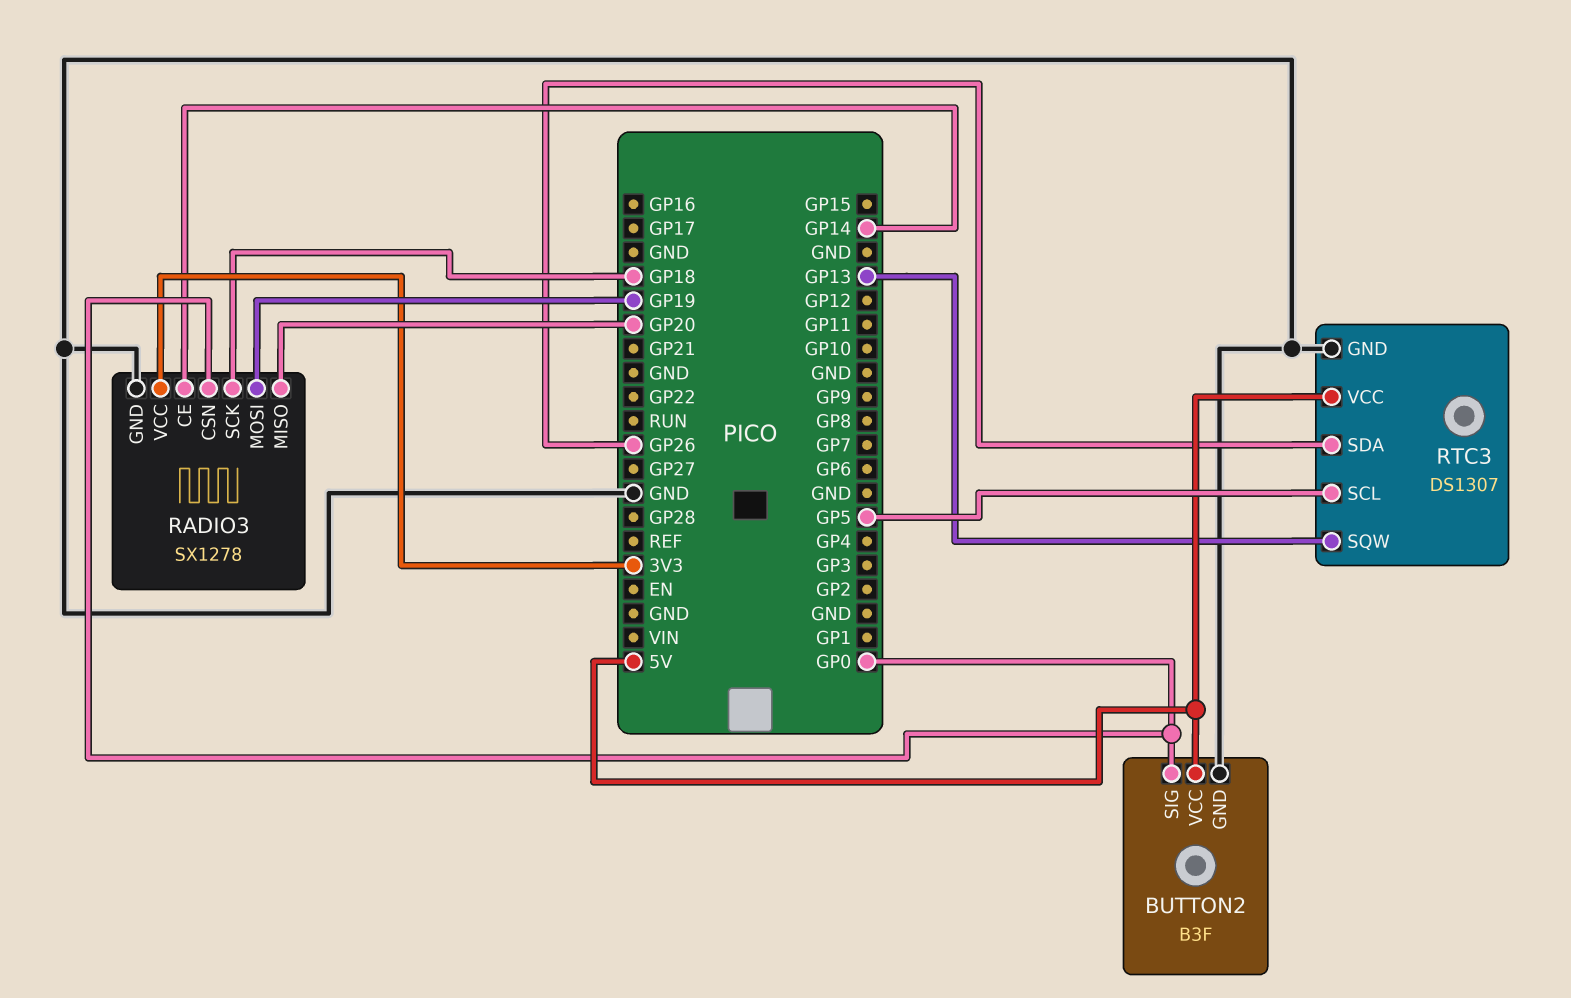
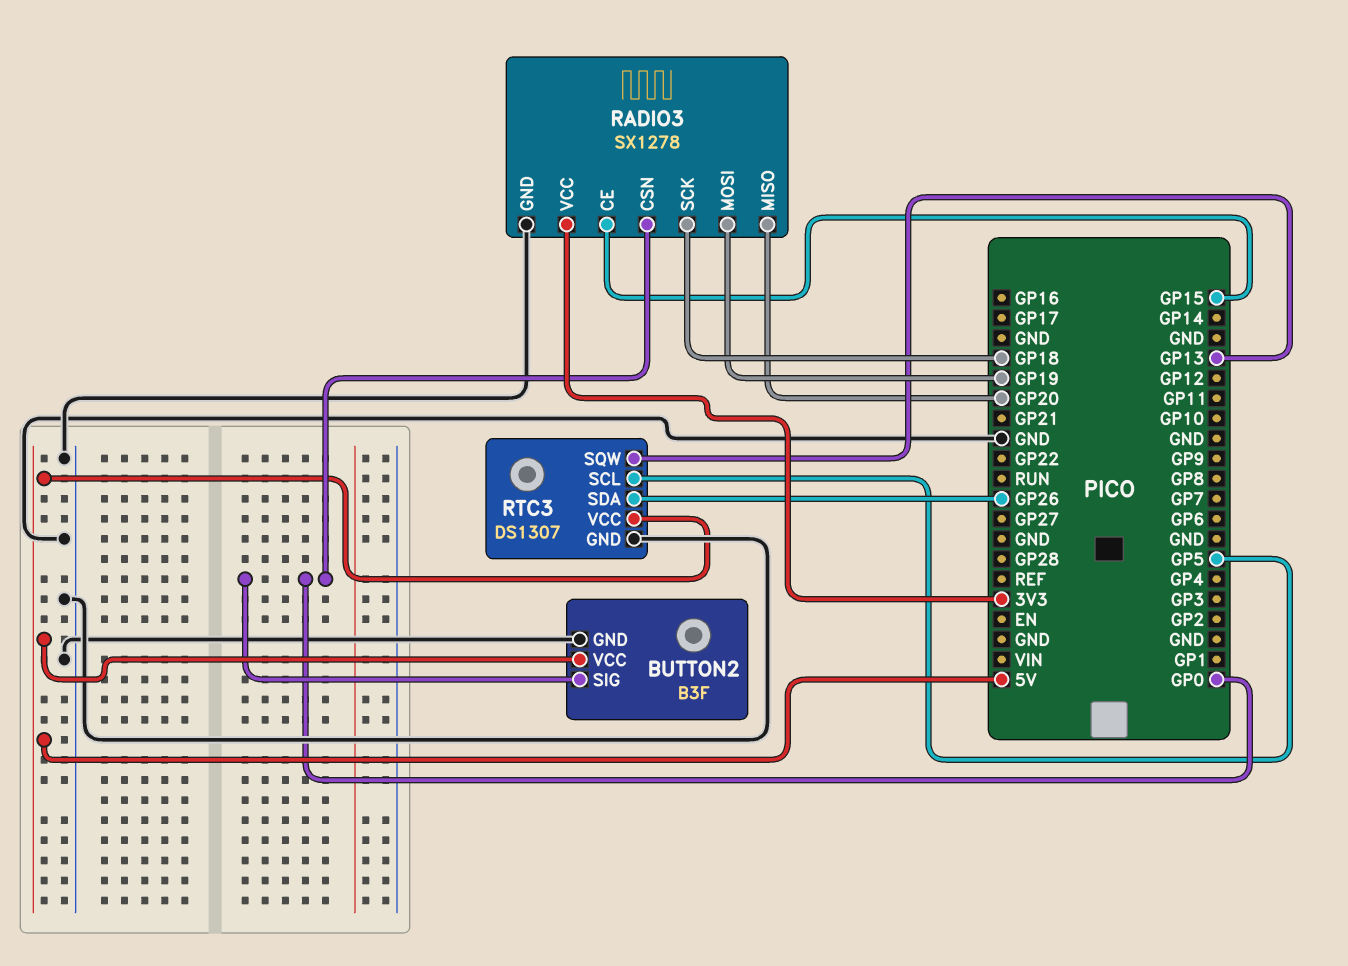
RADIO3 pin CE: GP14 -> GP15

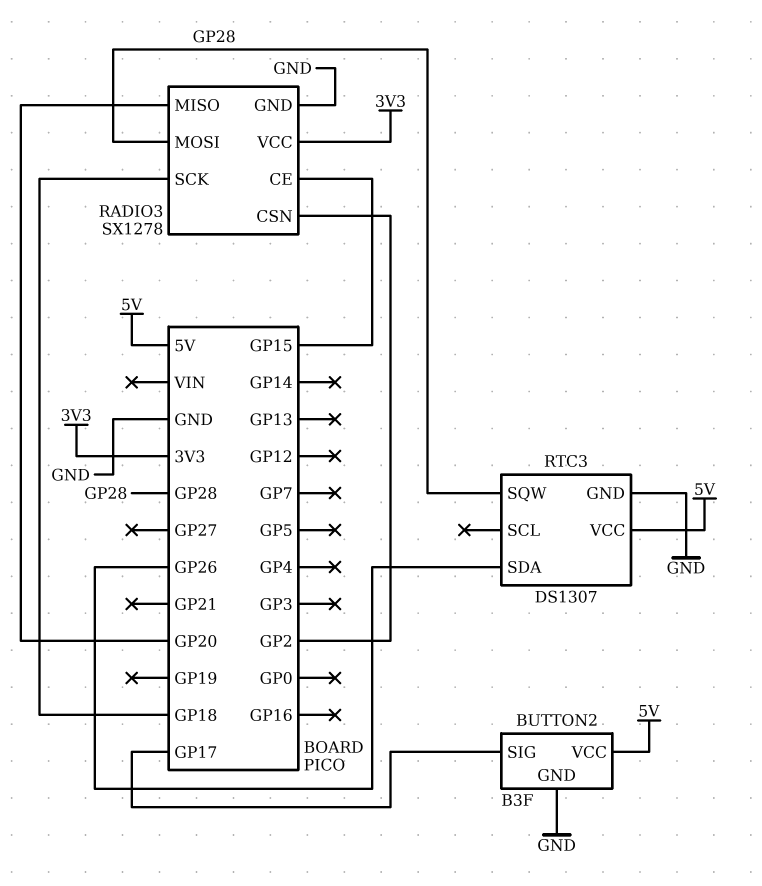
BUTTON2 pin SIG: GP0 -> GP17
RADIO3 pin CSN: GP0 -> GP2
RADIO3 pin MOSI: GP19 -> GP28
RTC3 pin SCL: GP5 -> none
RTC3 pin SQW: GP13 -> GP28

